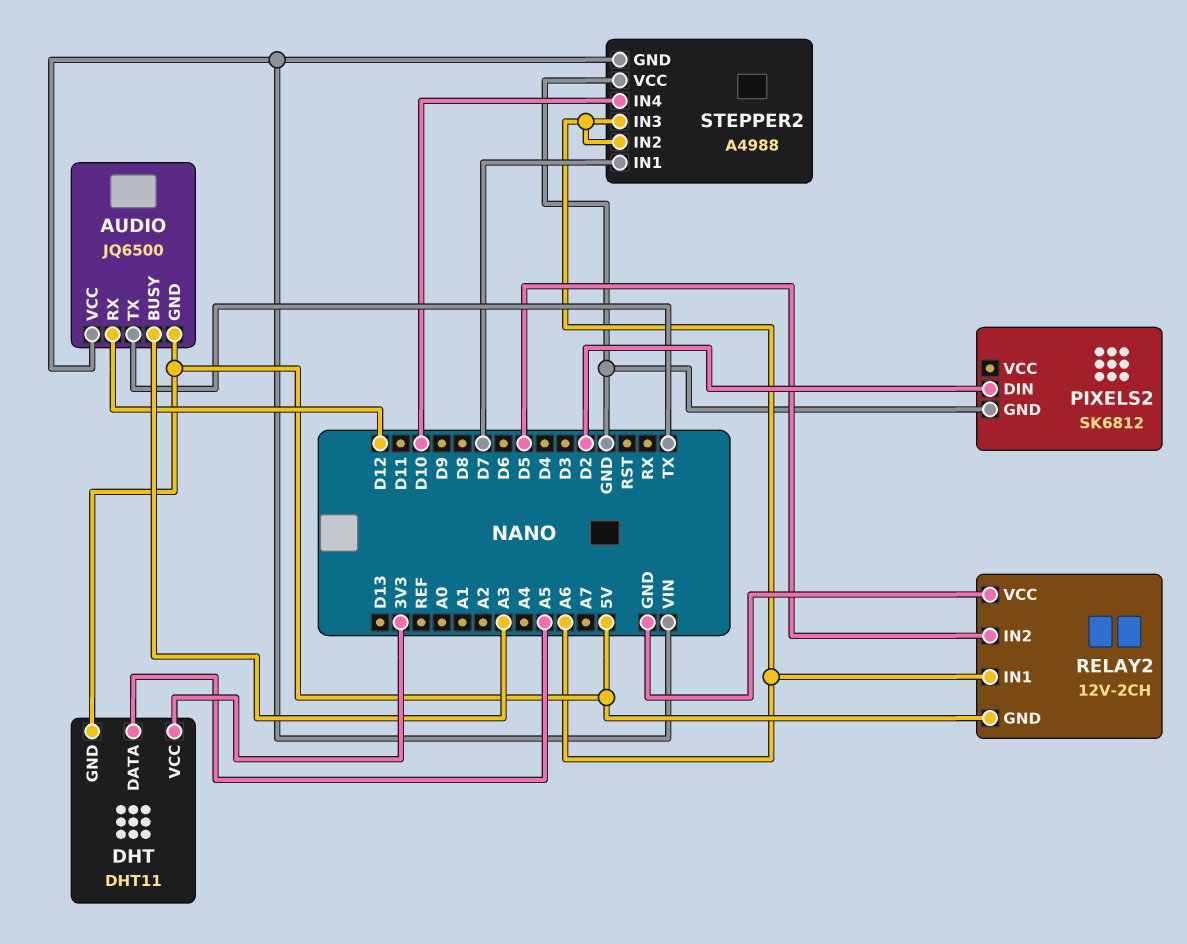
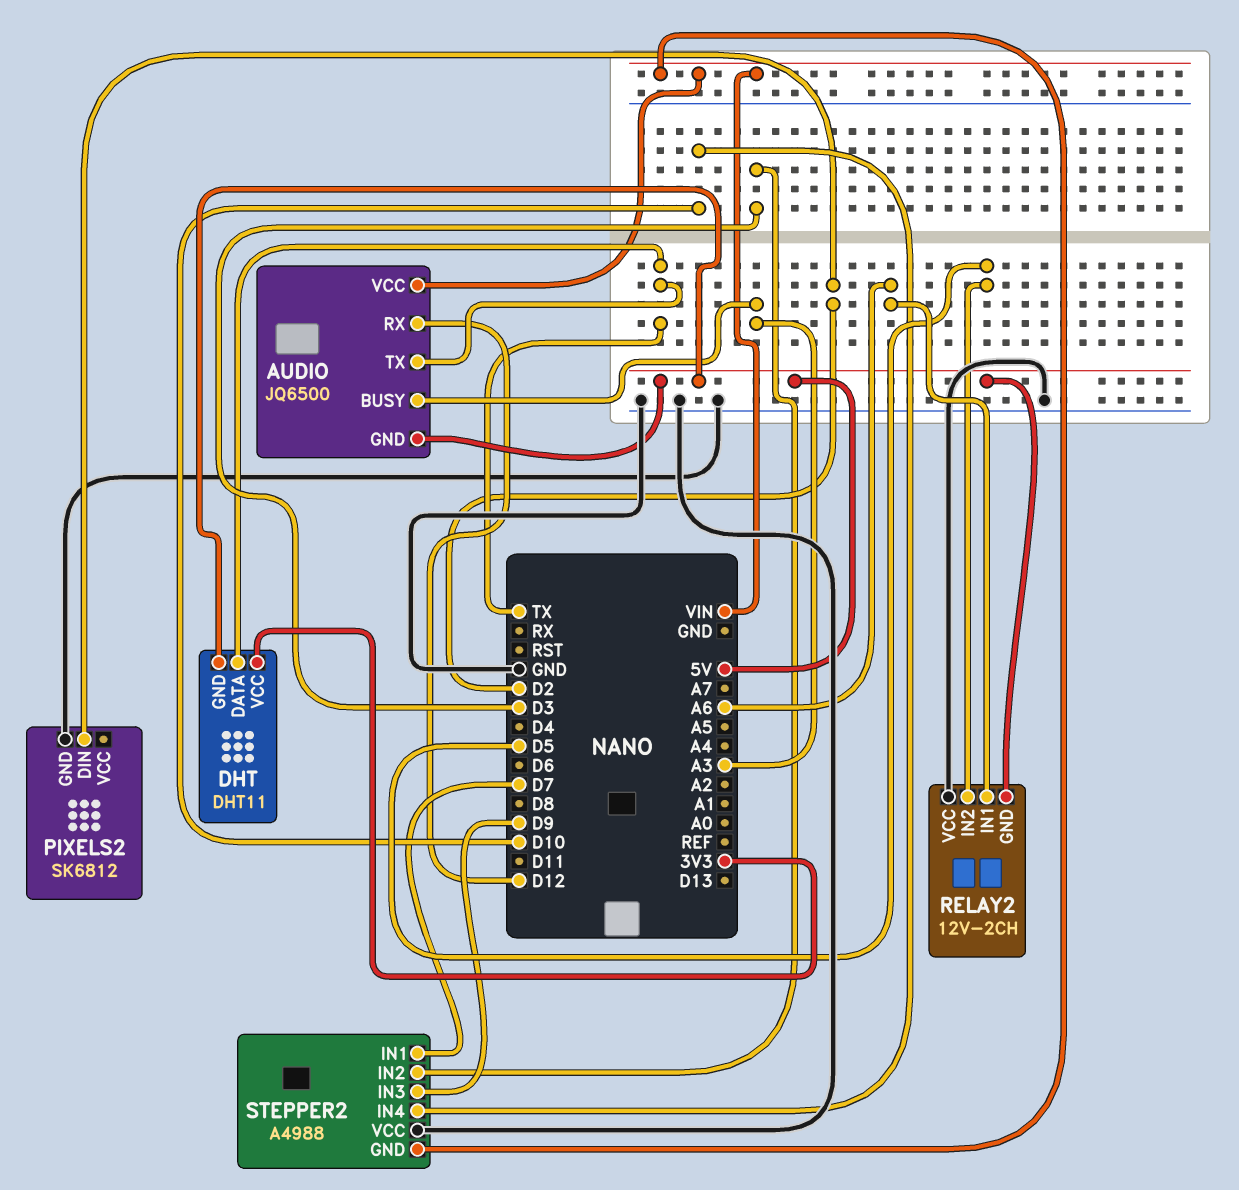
DHT pin DATA: A5 -> TX
STEPPER2 pin IN2: A6 -> D3
STEPPER2 pin IN3: A6 -> D9

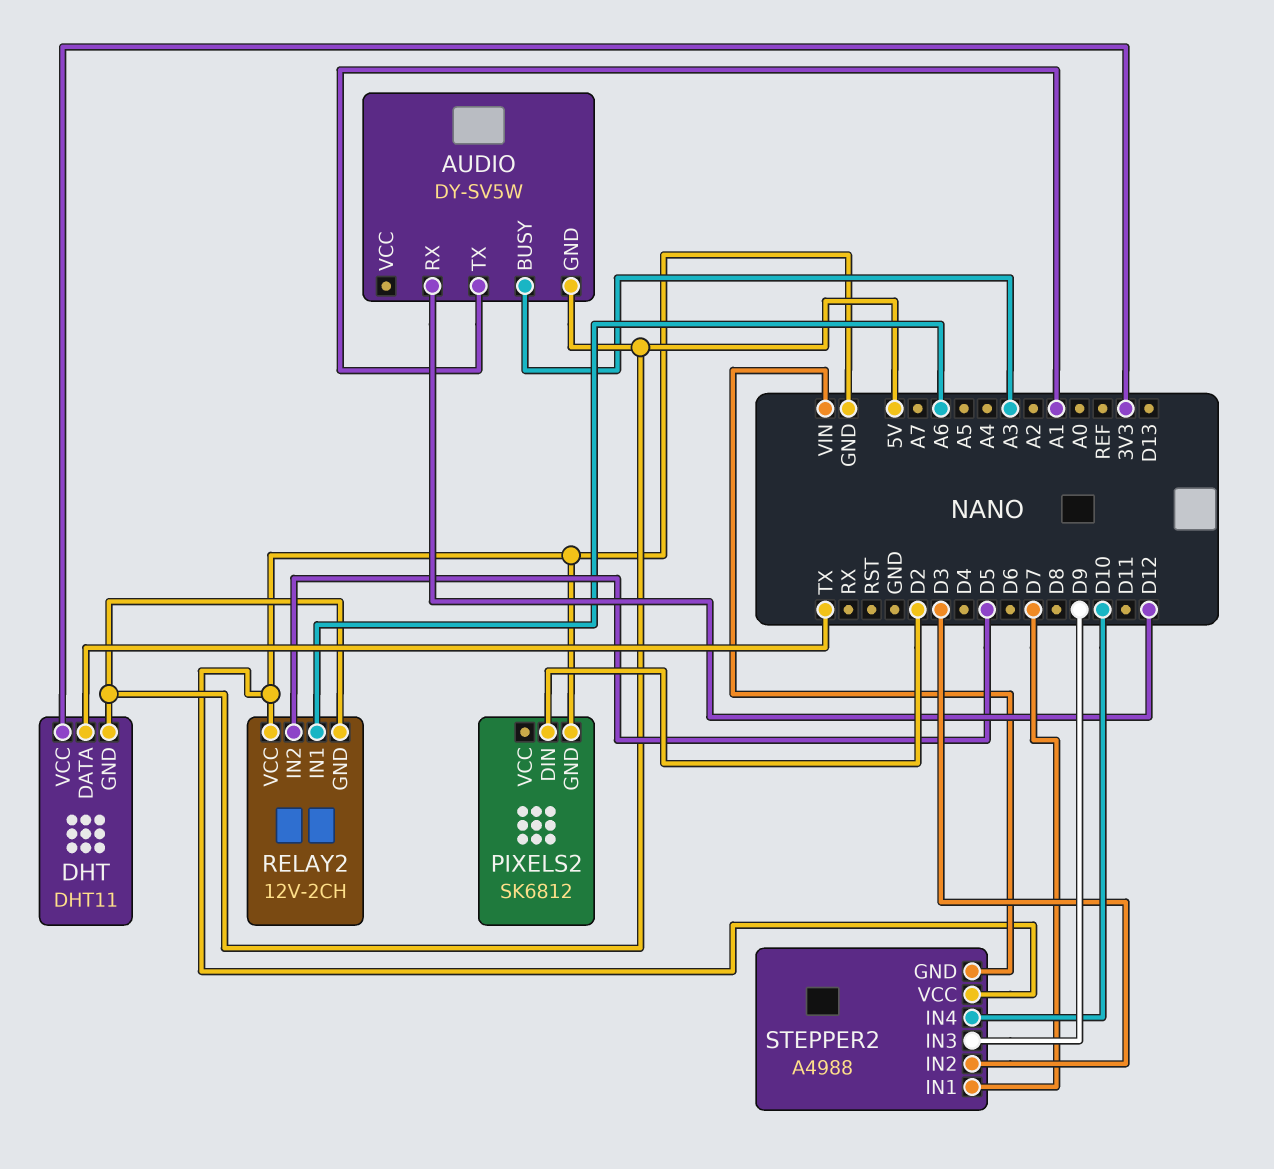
AUDIO: JQ6500 -> DY-SV5W
AUDIO pin TX: TX -> A1
AUDIO pin VCC: VIN -> none

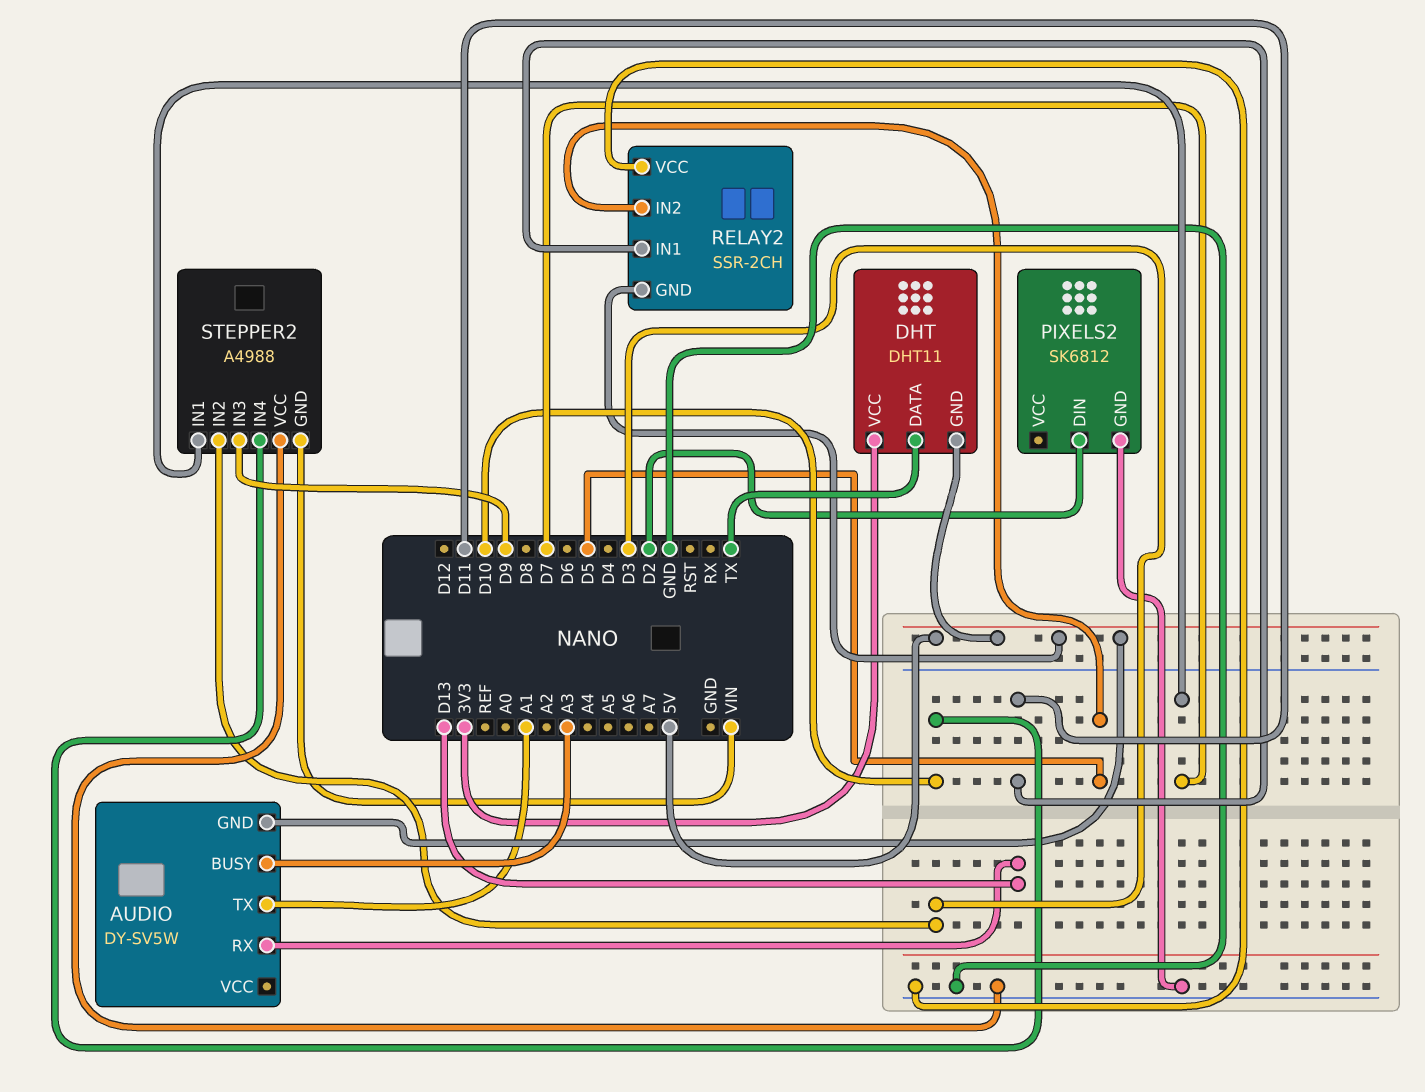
AUDIO pin RX: D12 -> D13
RELAY2: 12V-2CH -> SSR-2CH
RELAY2 pin IN1: A6 -> D11

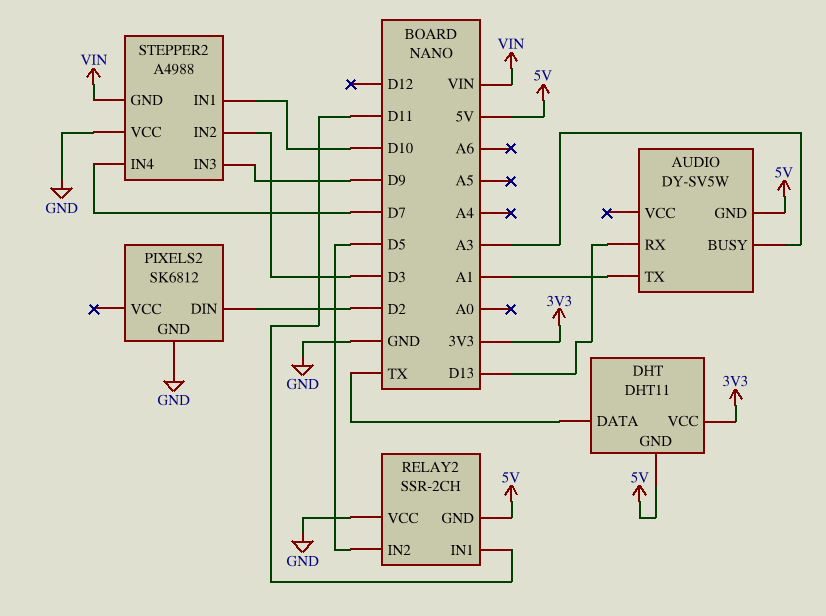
STEPPER2 pin IN1: D7 -> D10
STEPPER2 pin IN4: D10 -> D7

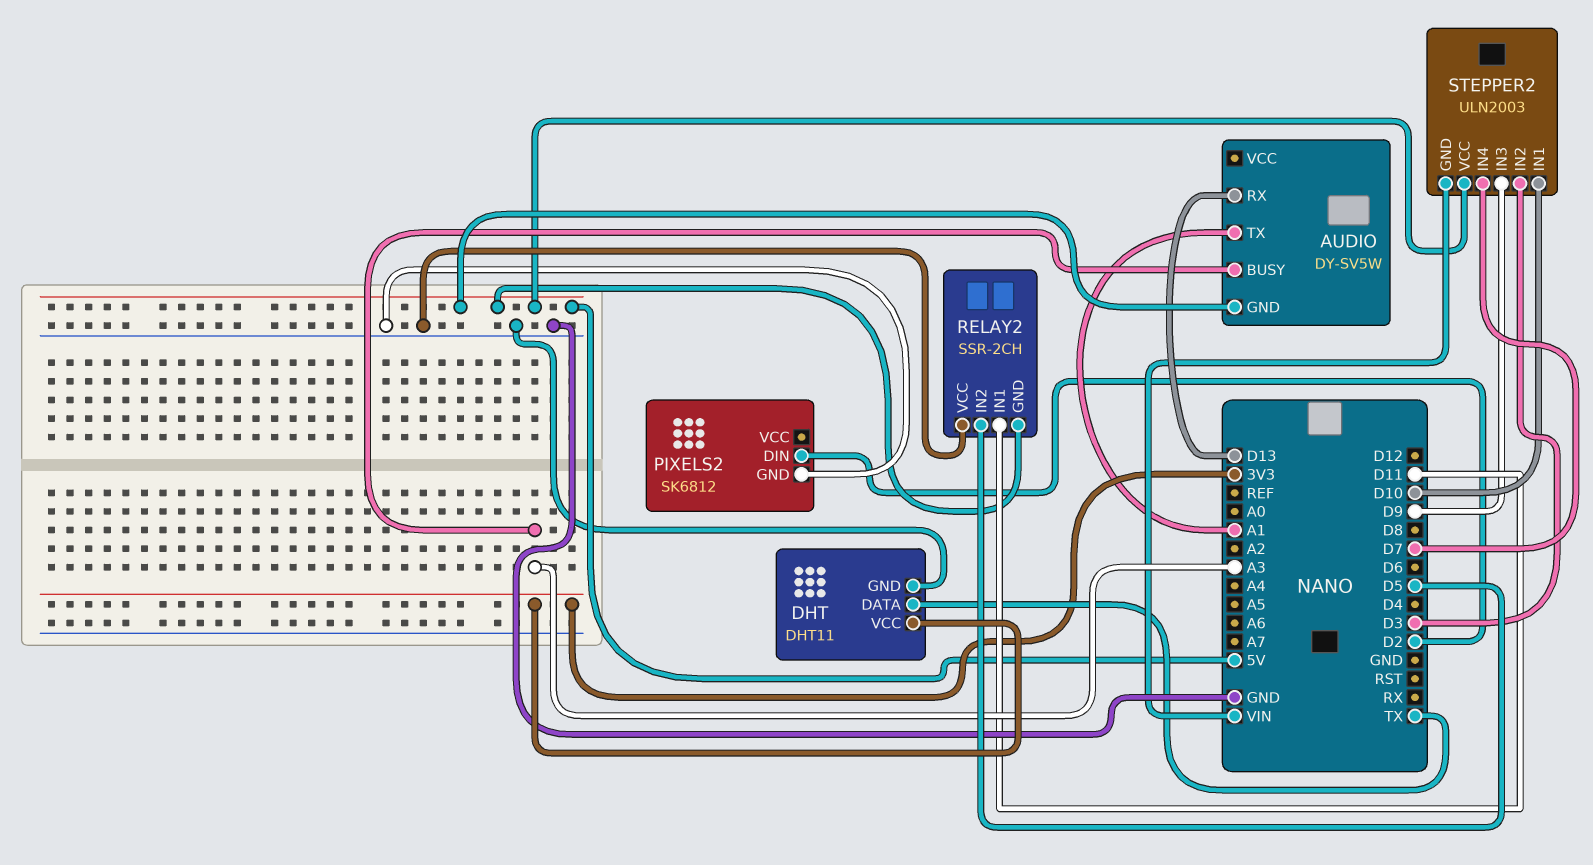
DHT pin GND: 5V -> GND
STEPPER2: A4988 -> ULN2003
STEPPER2 pin VCC: GND -> 5V

